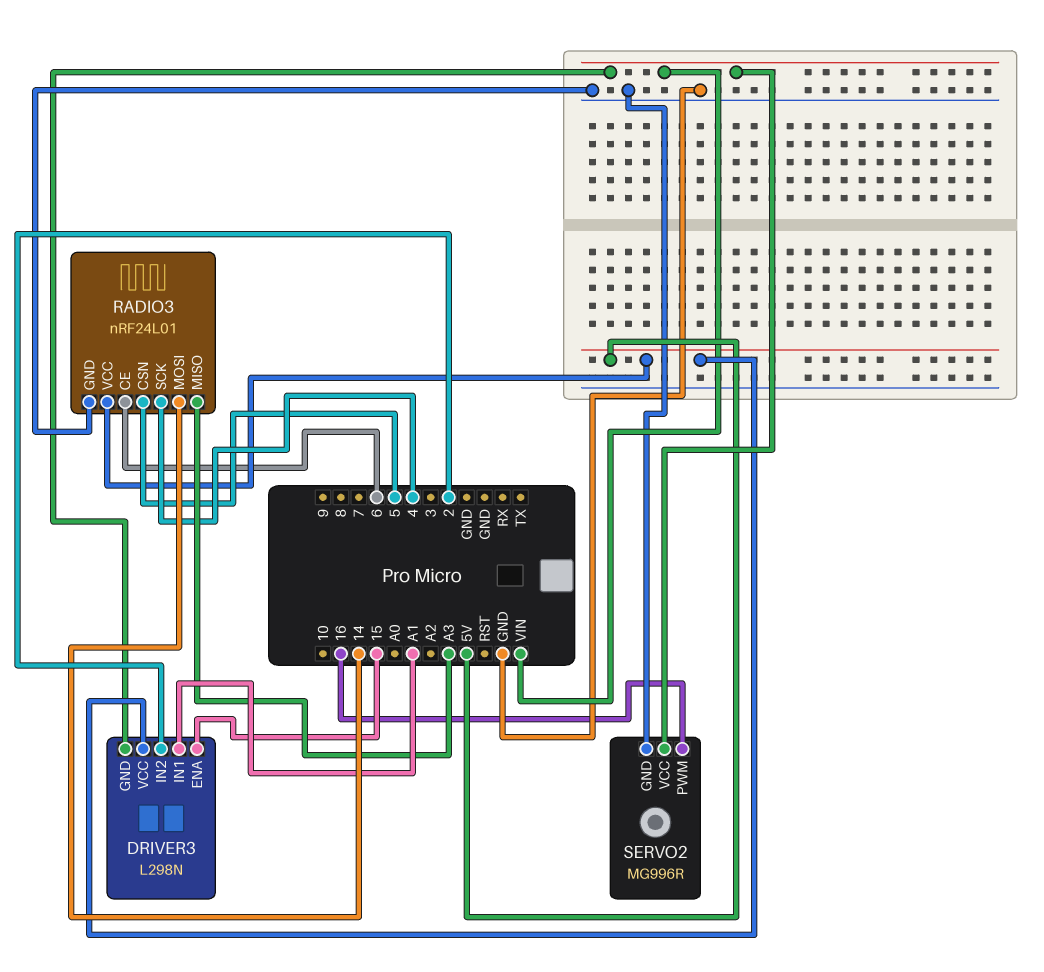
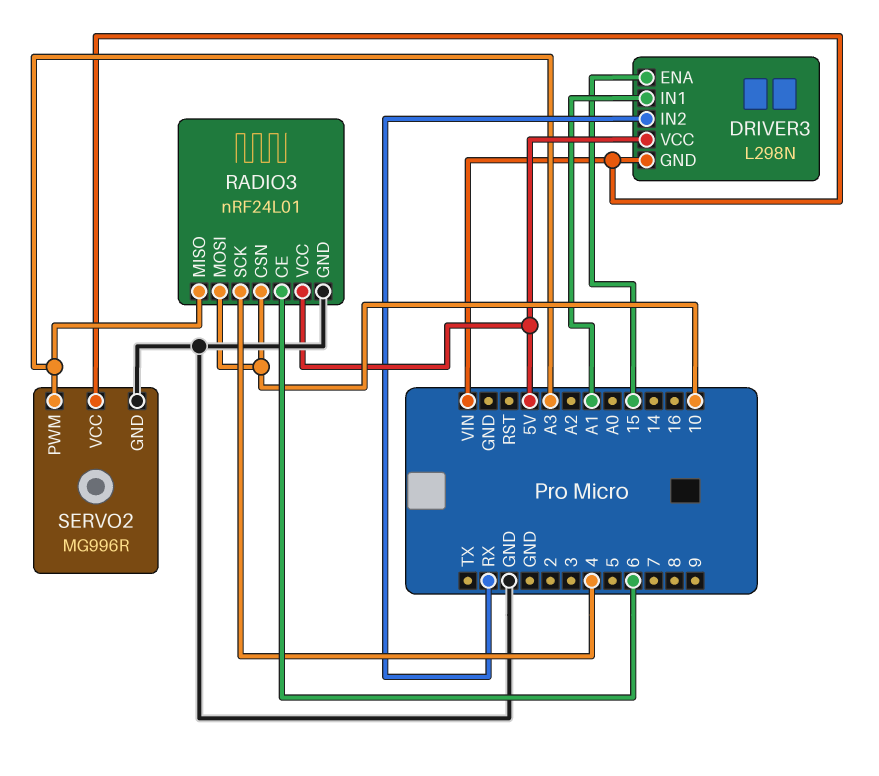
DRIVER3 pin IN2: 2 -> RX
RADIO3 pin CSN: 5 -> 10
RADIO3 pin MOSI: 14 -> 10
SERVO2 pin PWM: 16 -> A3

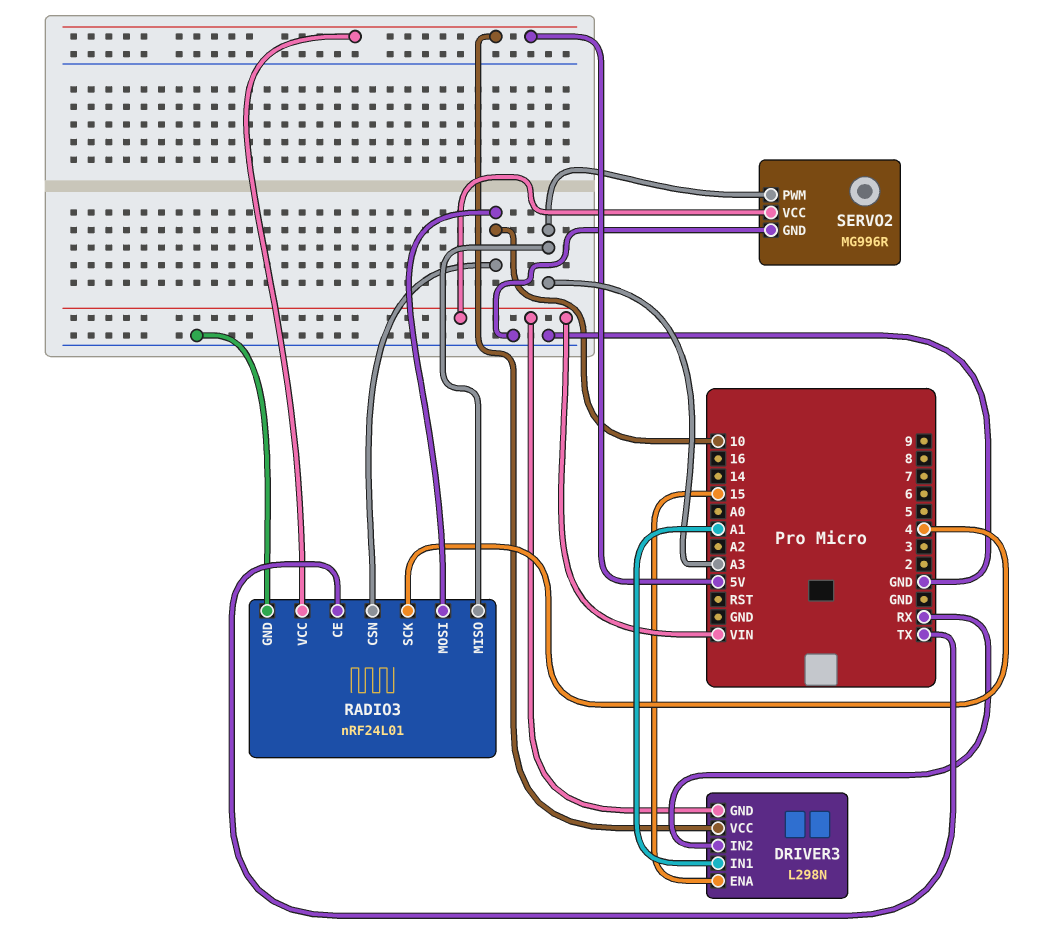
RADIO3 pin CE: 6 -> TX

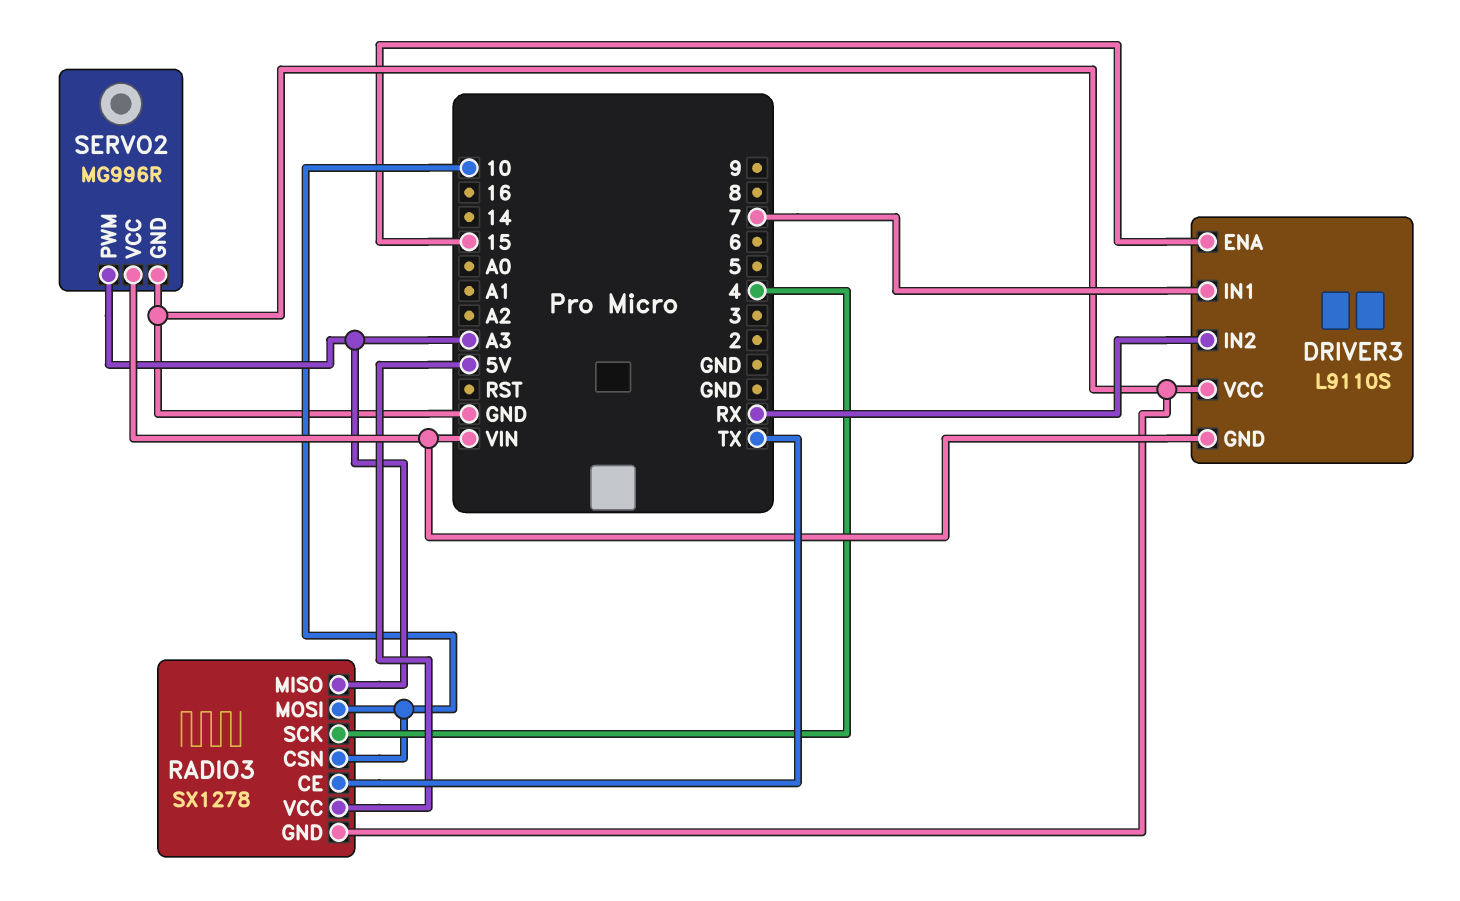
DRIVER3: L298N -> L9110S
DRIVER3 pin IN1: A1 -> 7
DRIVER3 pin VCC: 5V -> GND
RADIO3: nRF24L01 -> SX1278

